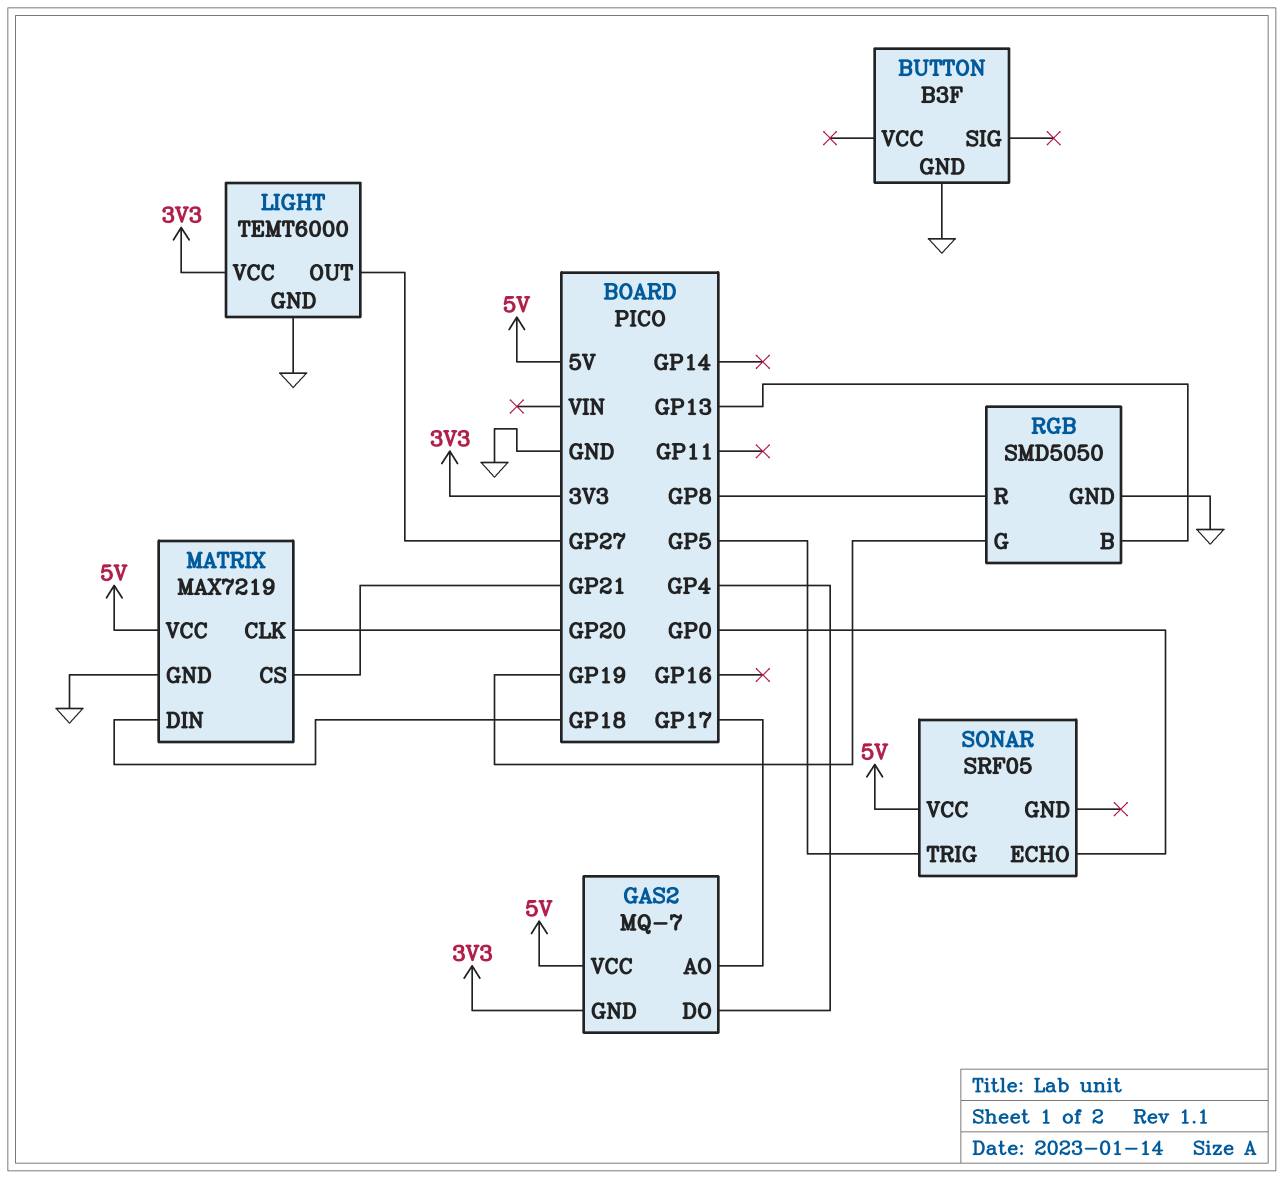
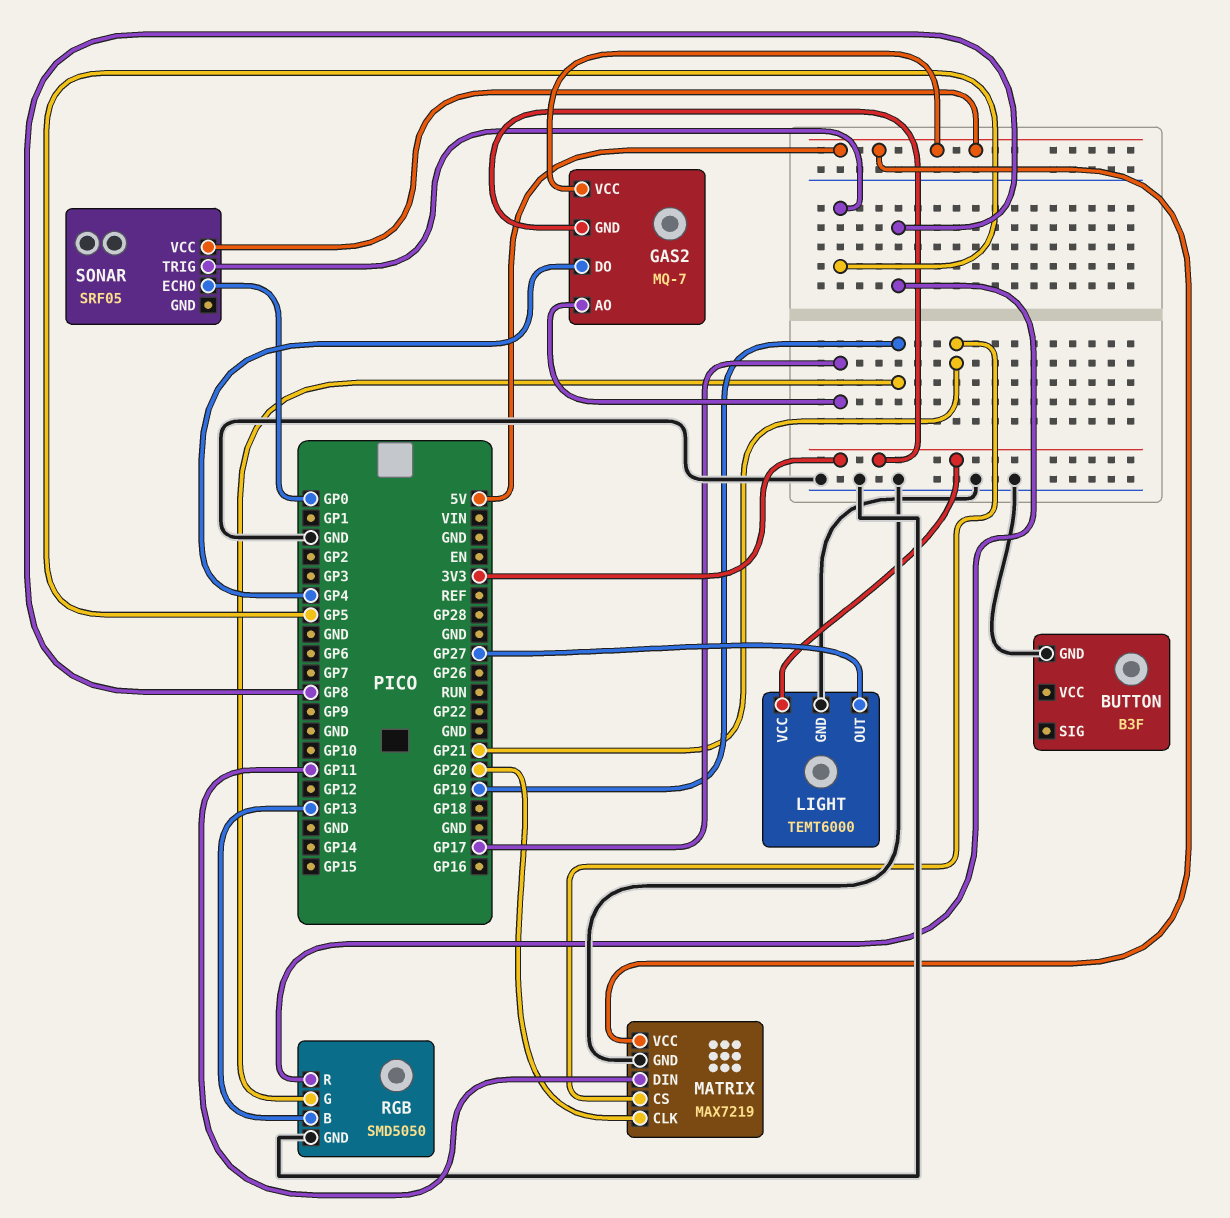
MATRIX pin DIN: GP18 -> GP11

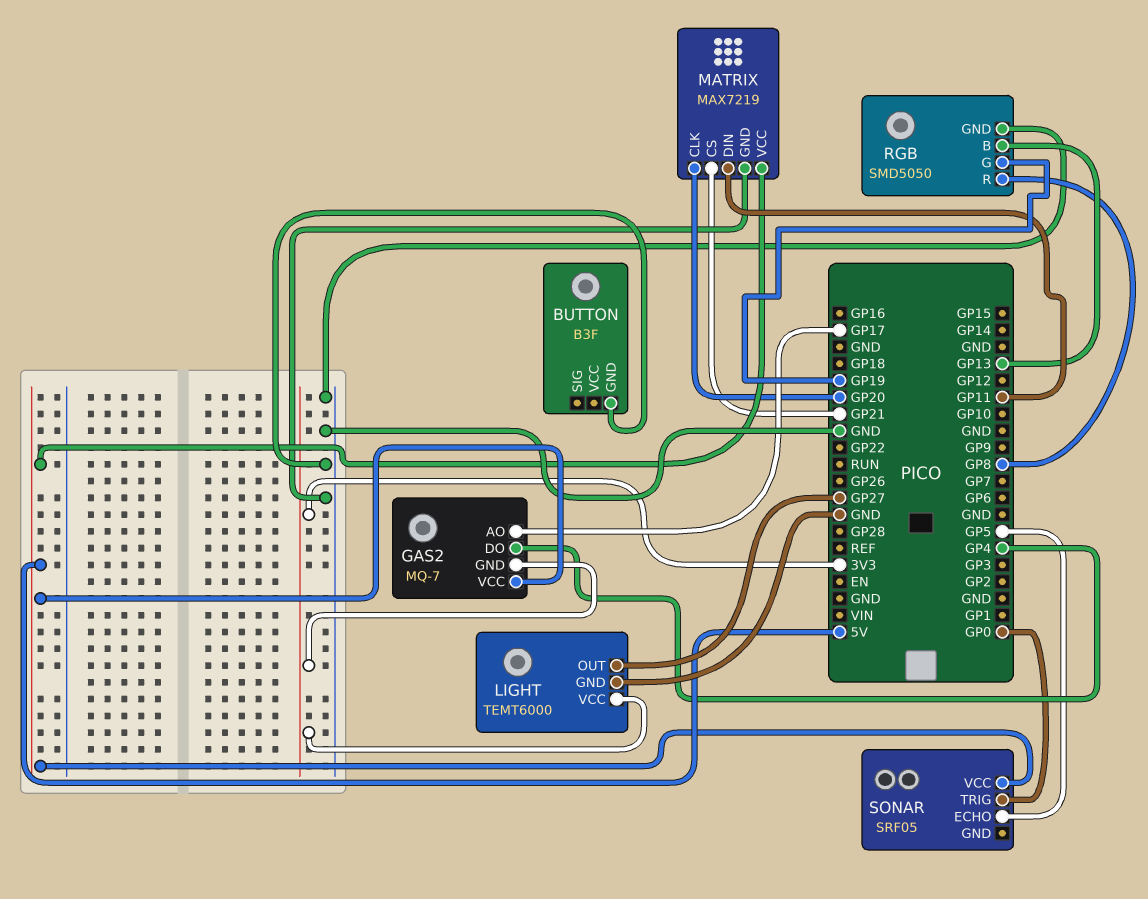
SONAR pin ECHO: GP0 -> GP5
SONAR pin TRIG: GP5 -> GP0

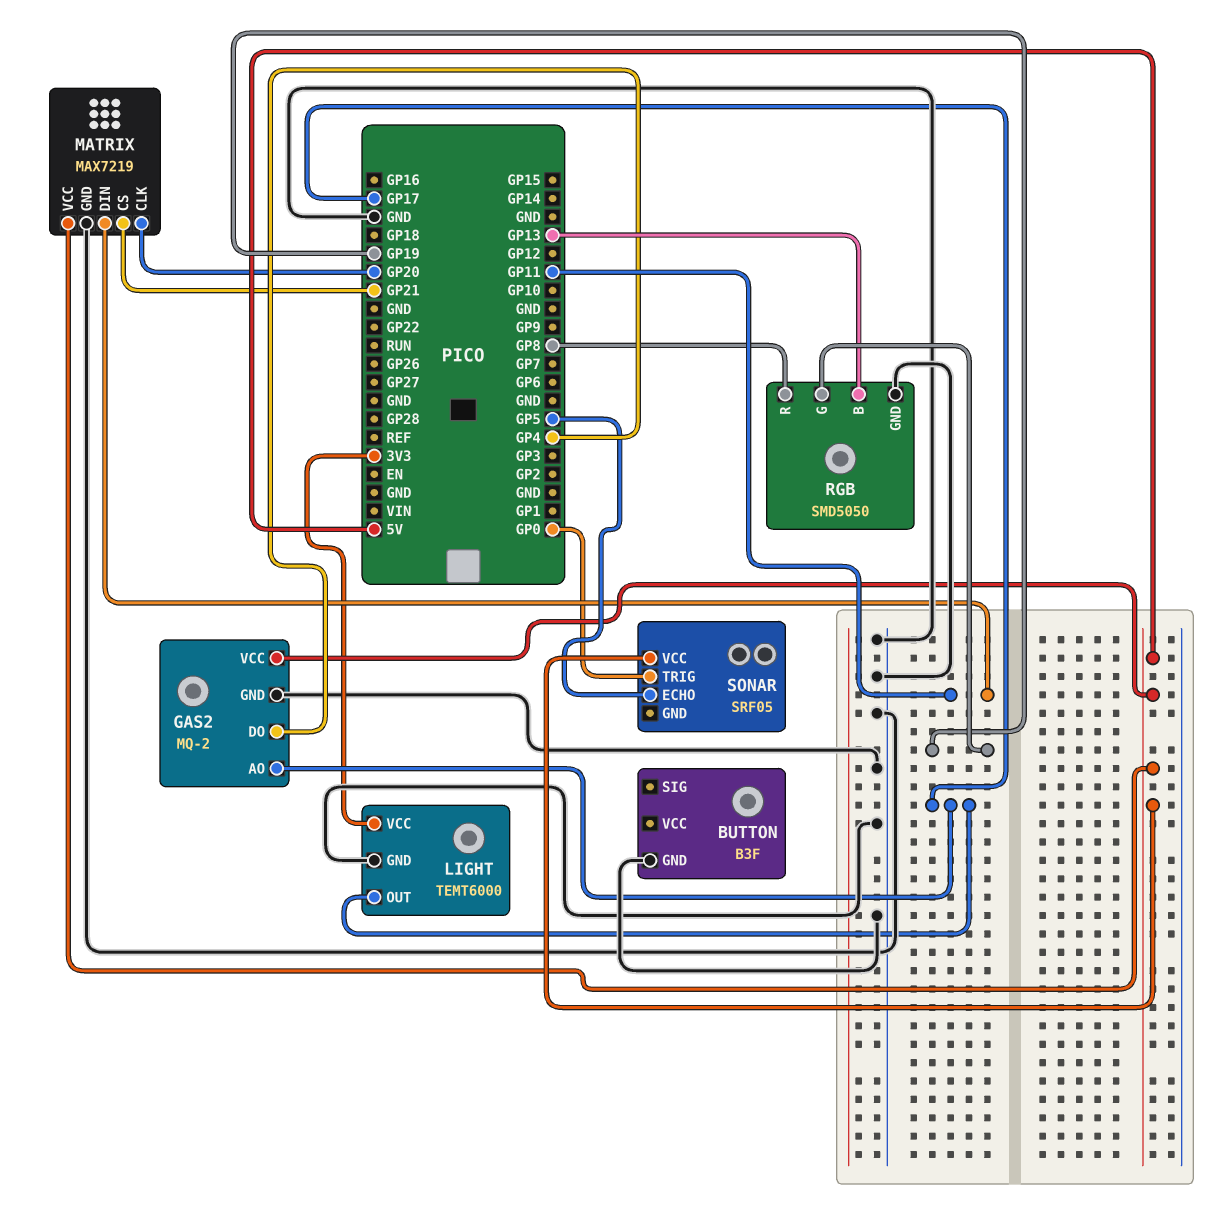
GAS2: MQ-7 -> MQ-2
GAS2 pin GND: 3V3 -> GND
LIGHT pin OUT: GP27 -> GP17

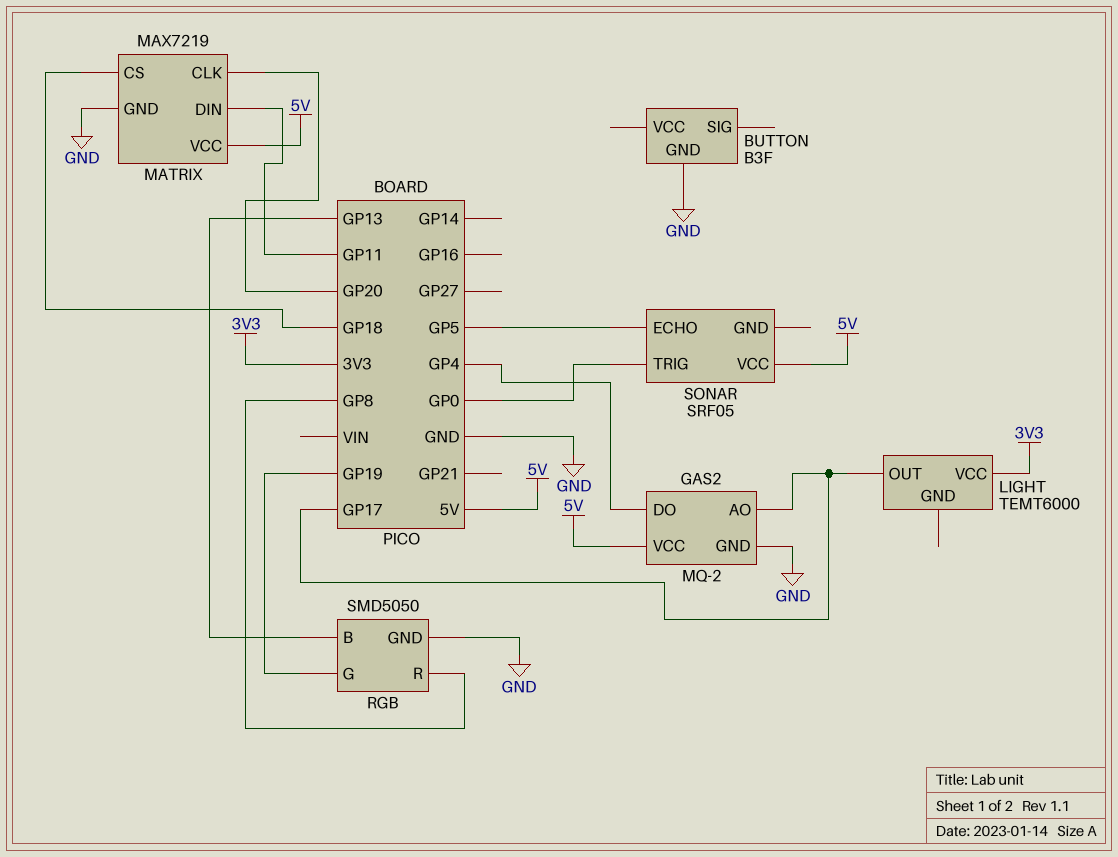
LIGHT pin GND: GND -> none
MATRIX pin CS: GP21 -> GP18

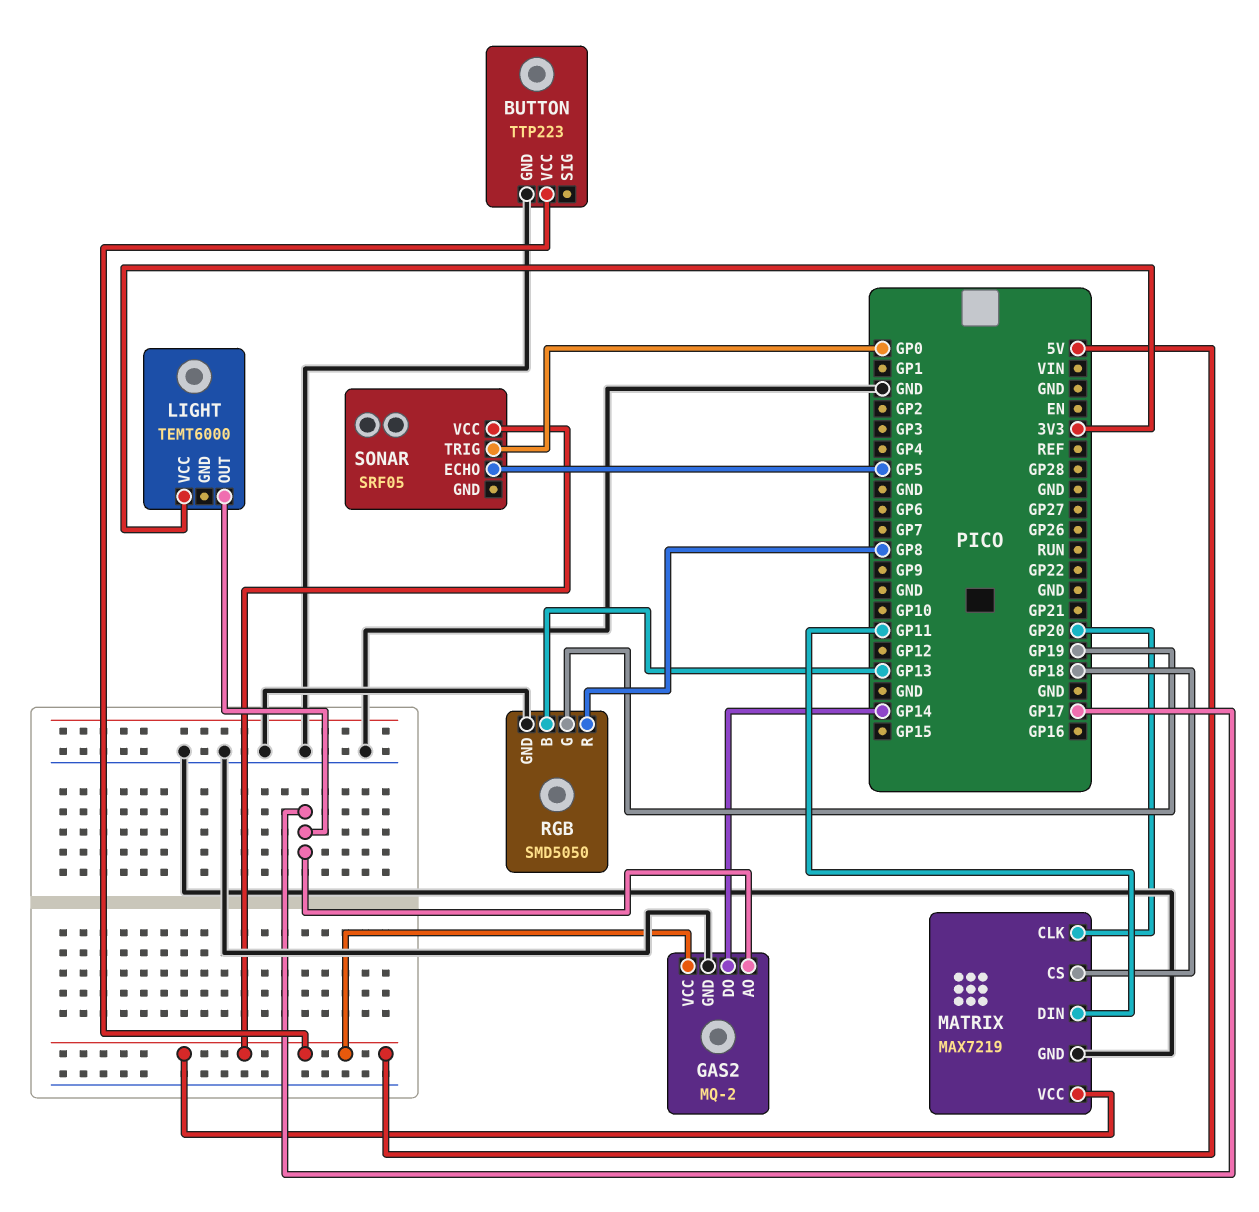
BUTTON: B3F -> TTP223
BUTTON pin VCC: none -> 5V
GAS2 pin DO: GP4 -> GP14

